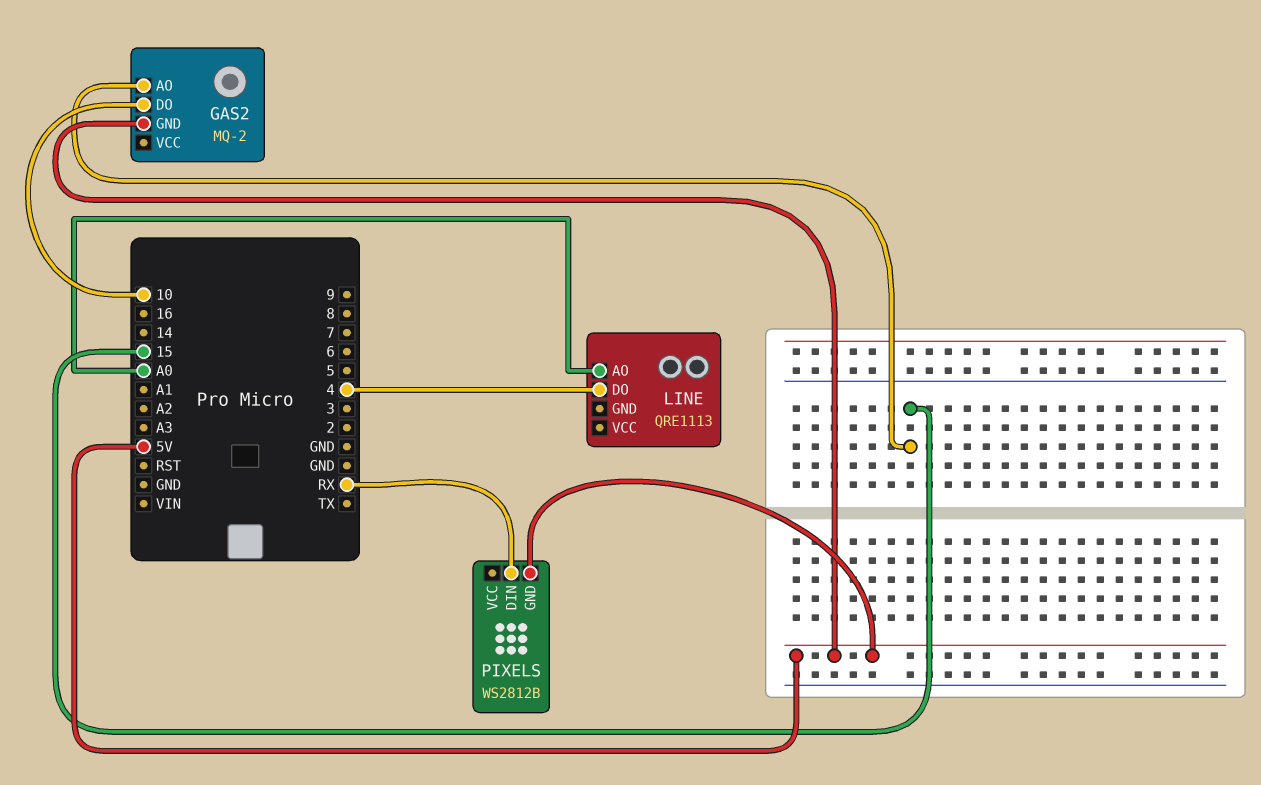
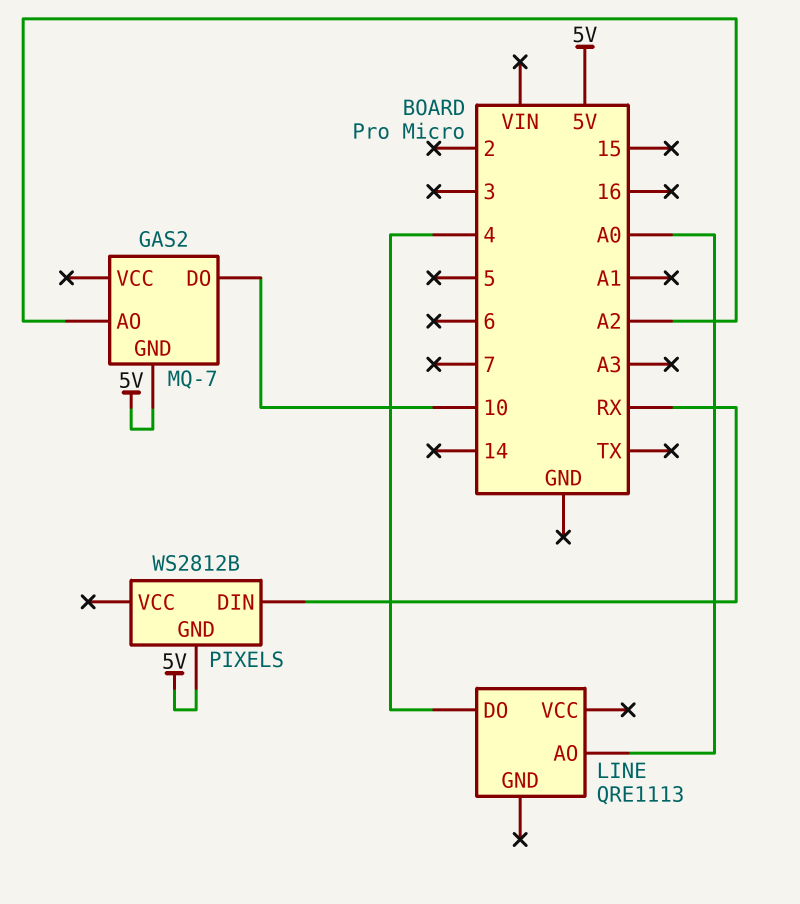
GAS2: MQ-2 -> MQ-7
GAS2 pin AO: 15 -> A2

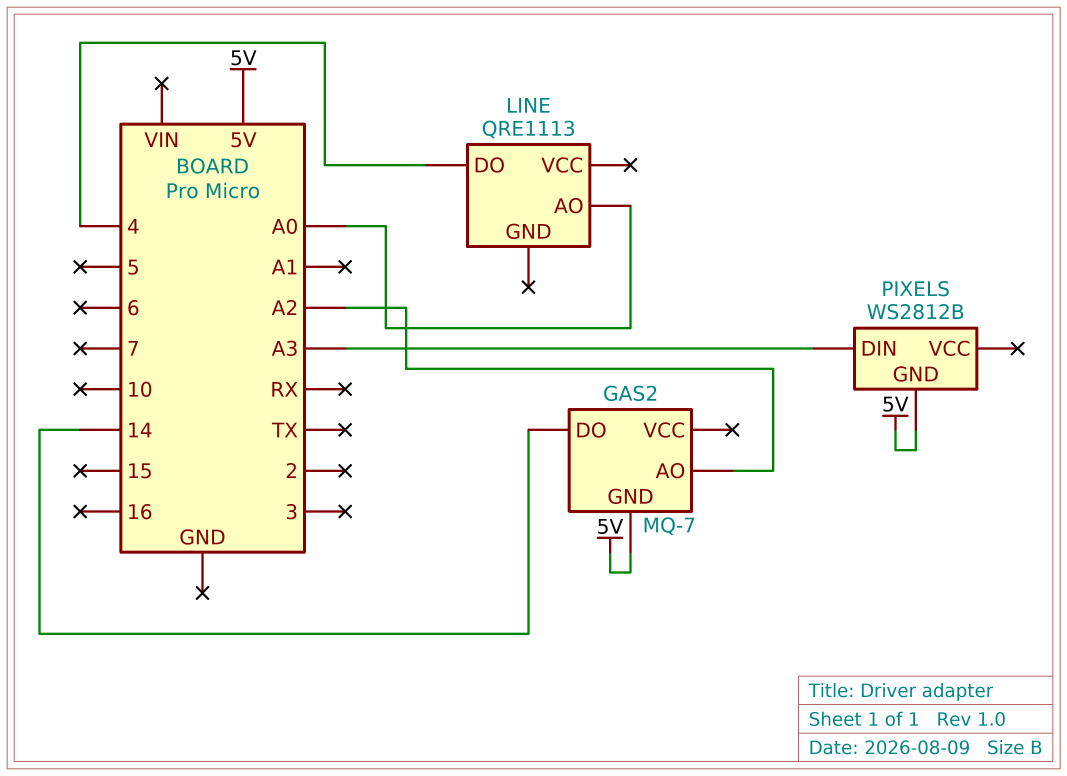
GAS2 pin DO: 10 -> 14
PIXELS pin DIN: RX -> A3

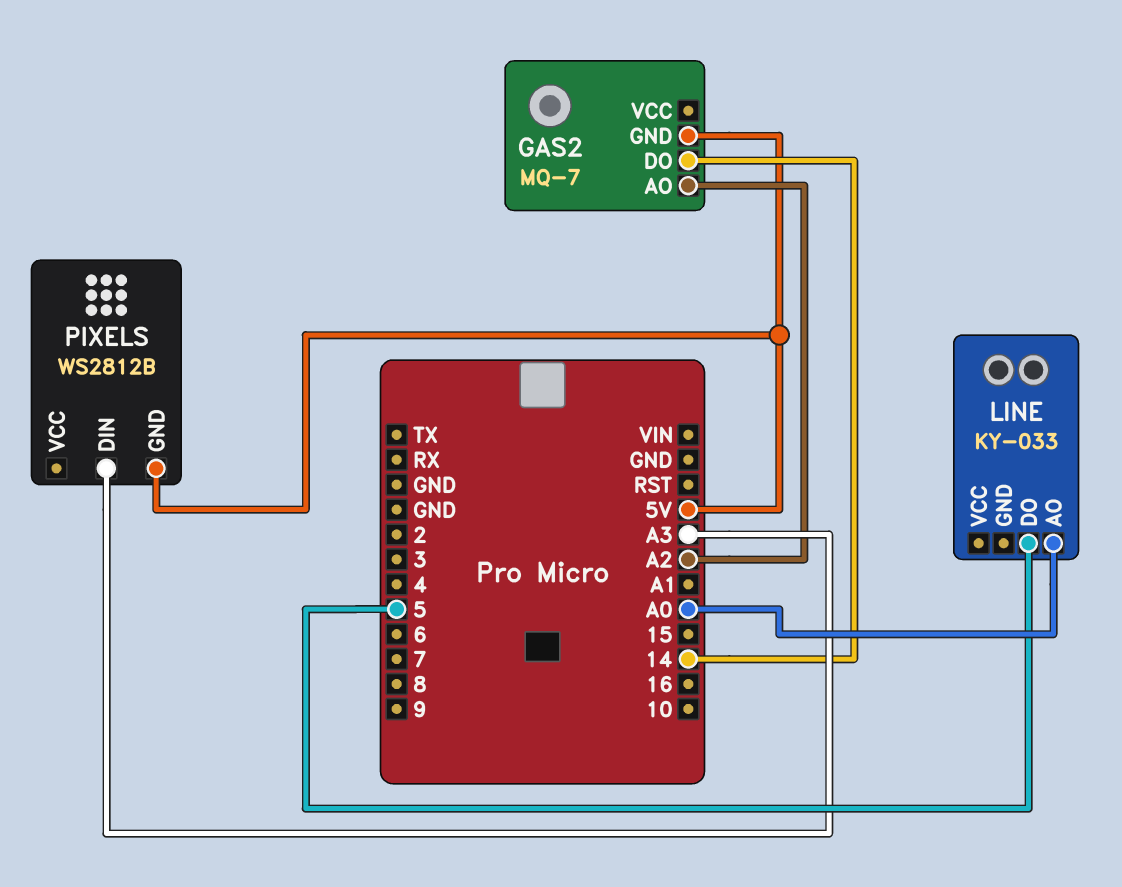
LINE: QRE1113 -> KY-033
LINE pin DO: 4 -> 5

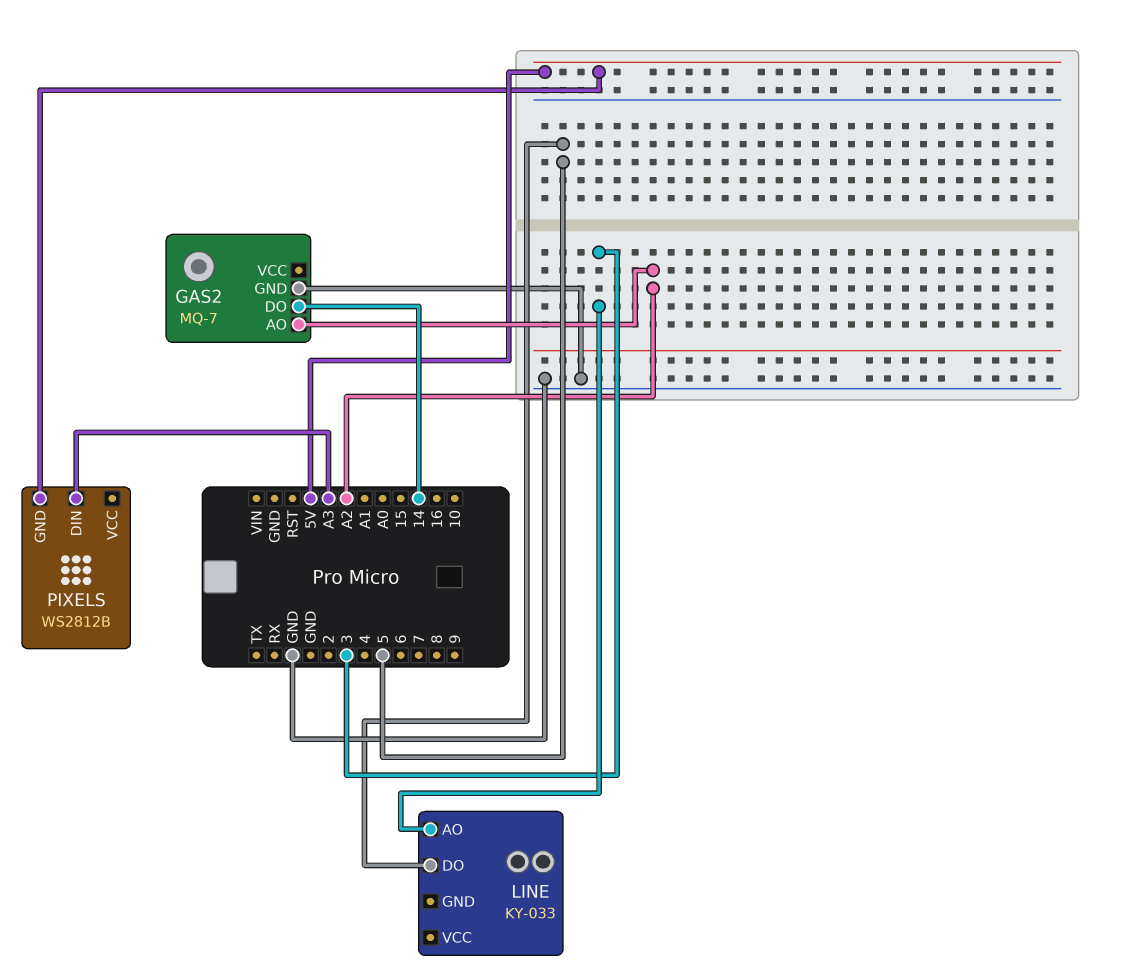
GAS2 pin GND: 5V -> GND
LINE pin AO: A0 -> 3

